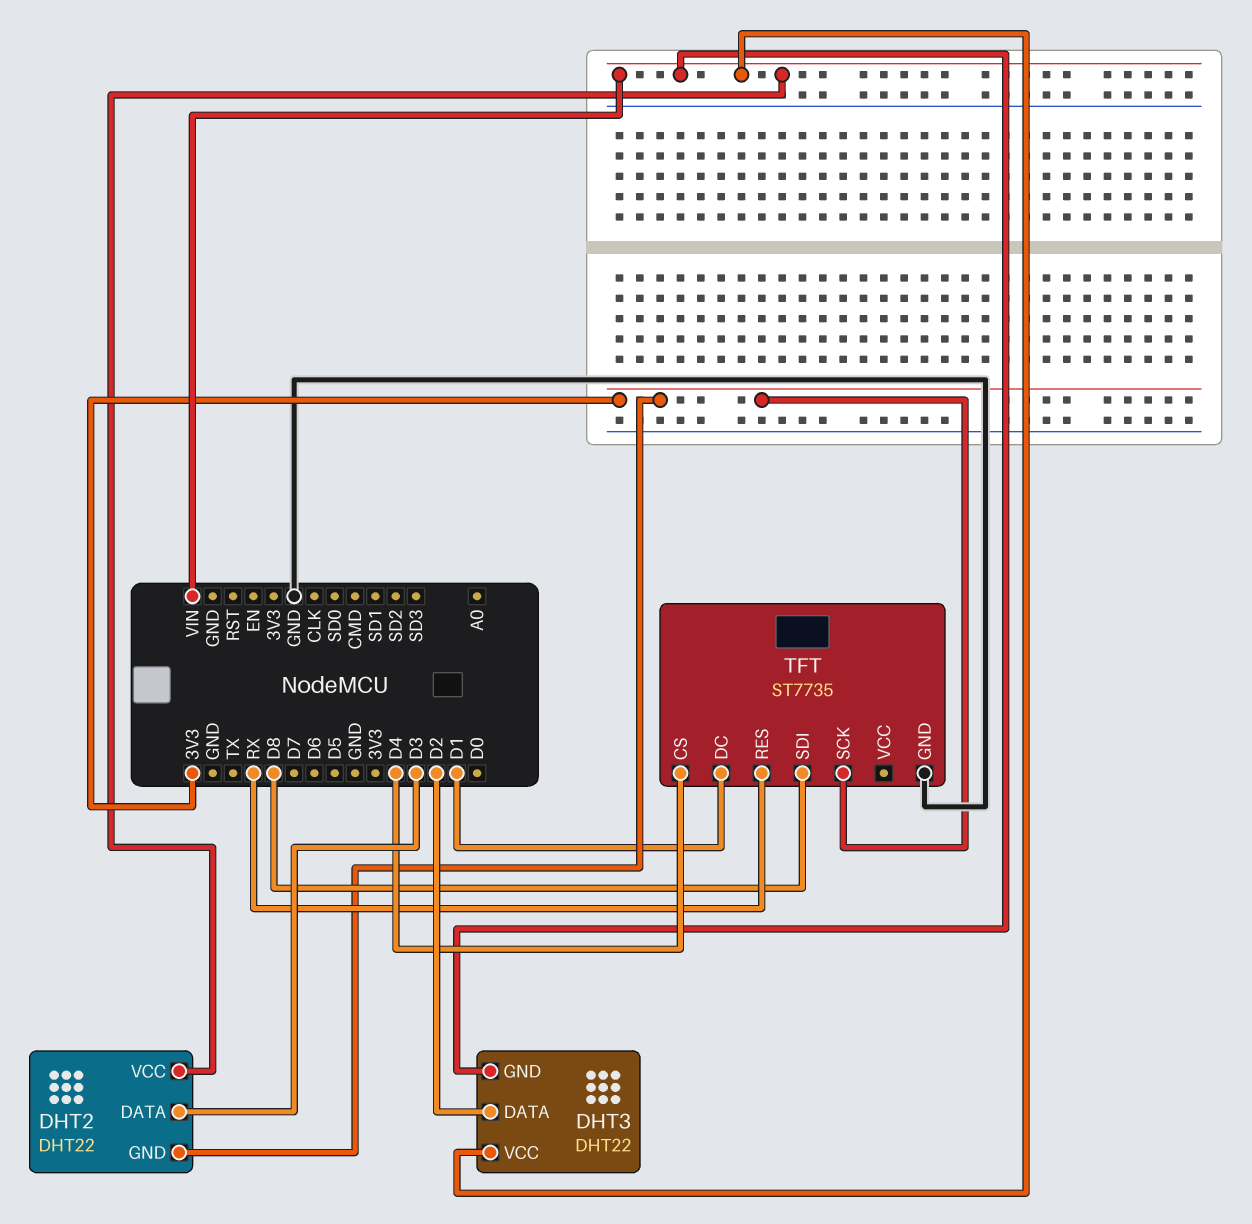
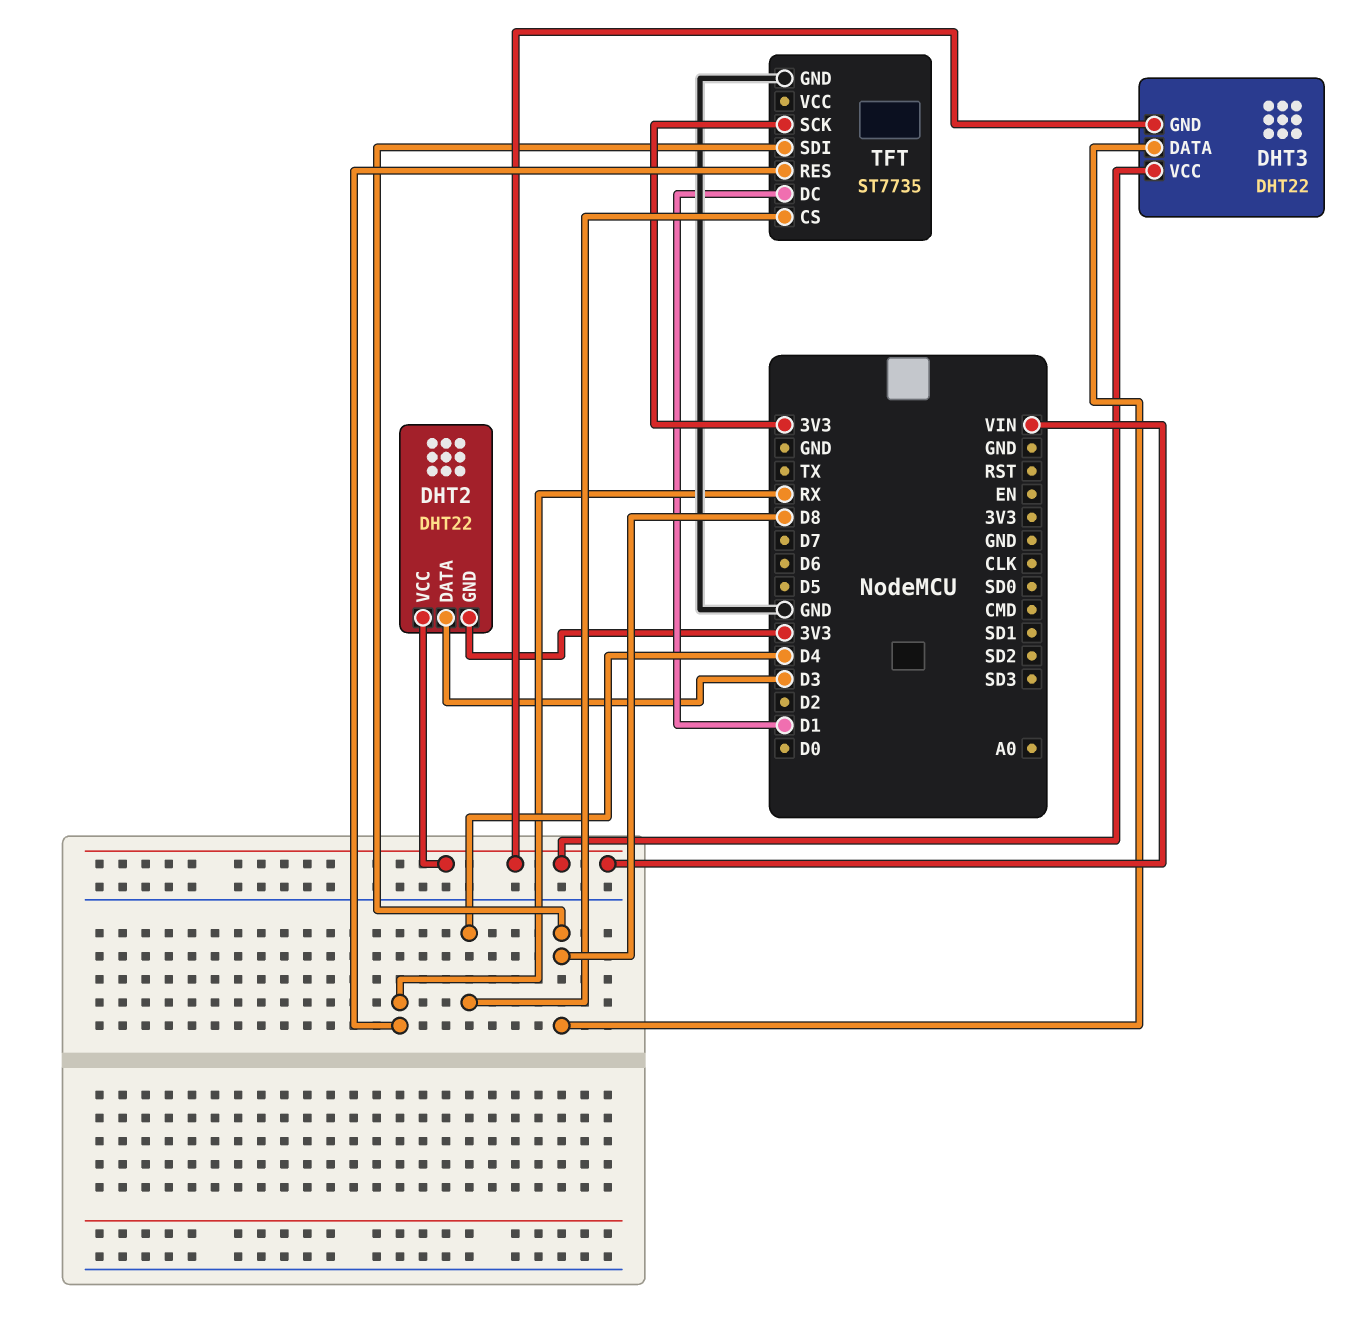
DHT3 pin DATA: D2 -> D8

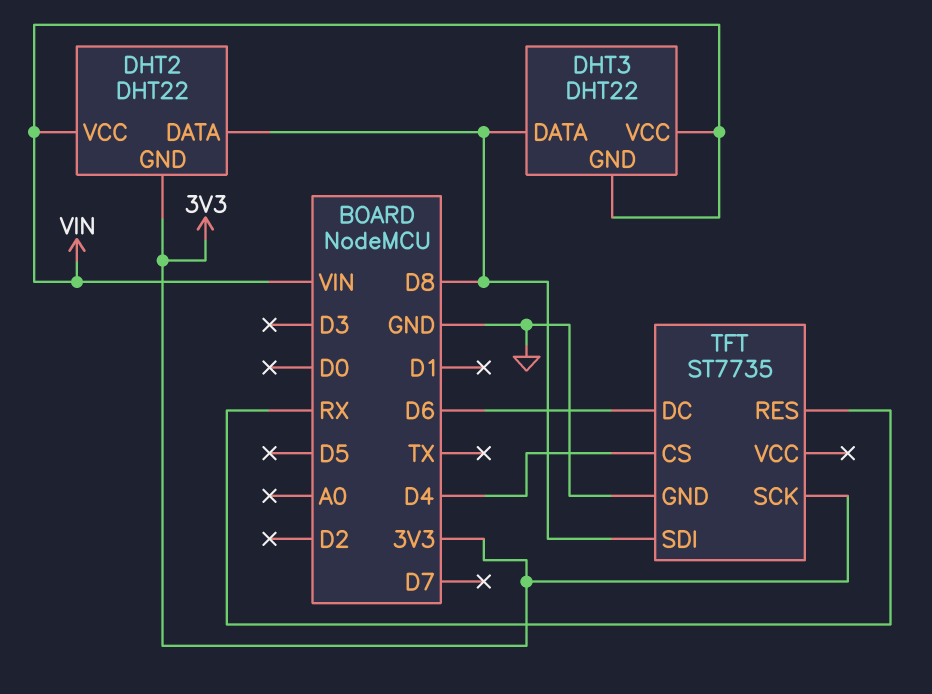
DHT2 pin DATA: D3 -> D8
TFT pin DC: D1 -> D6

